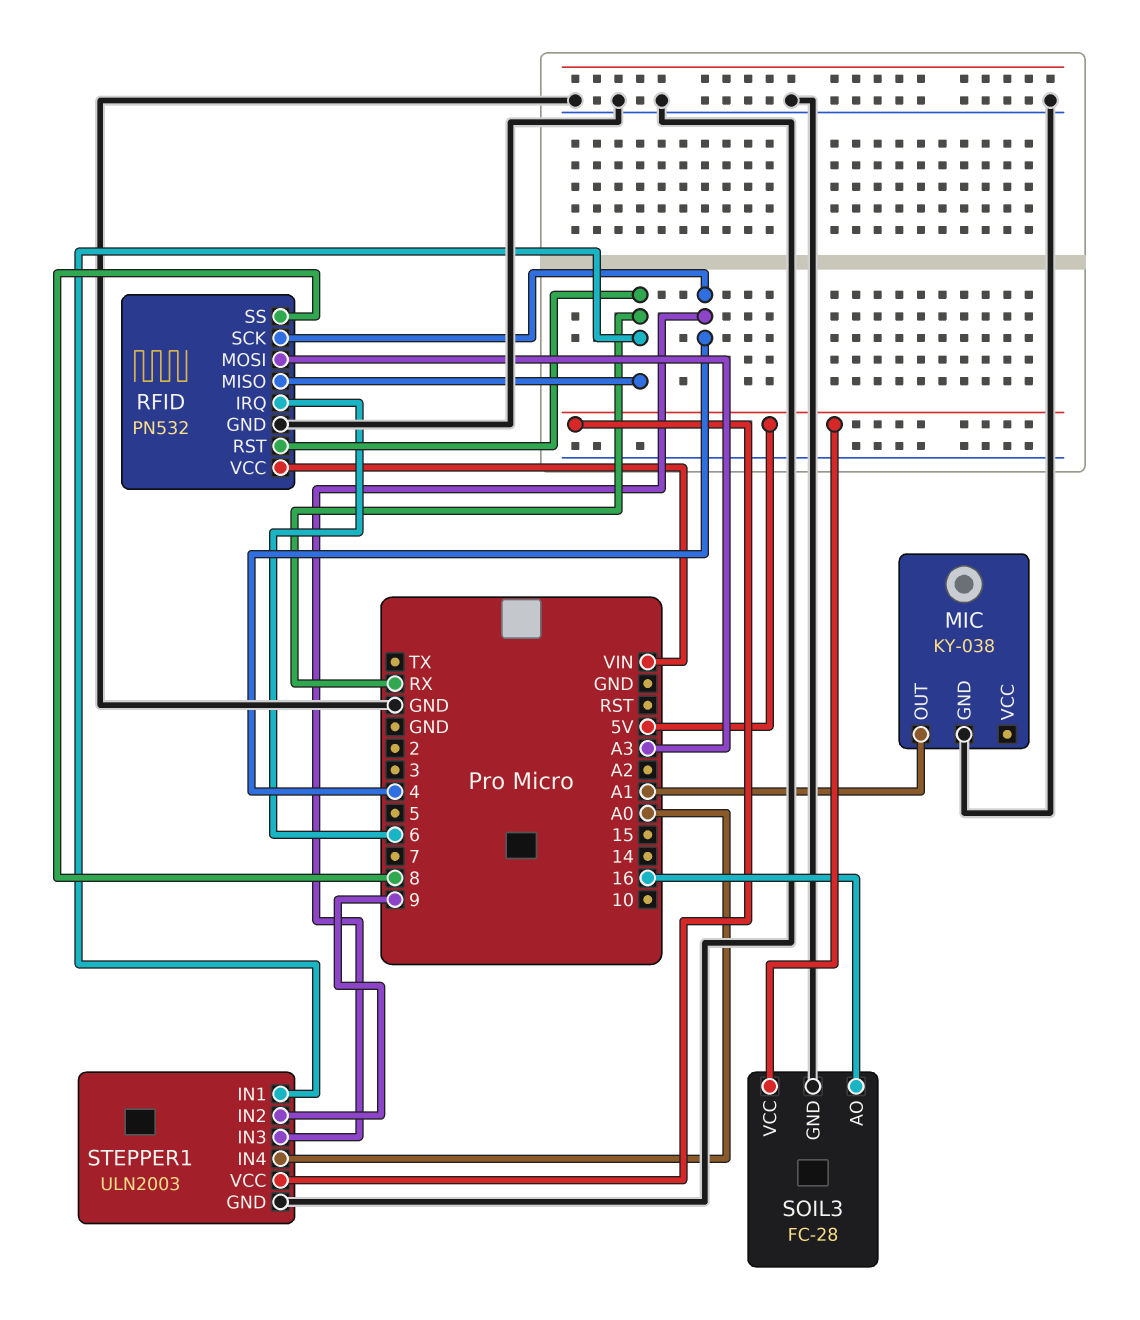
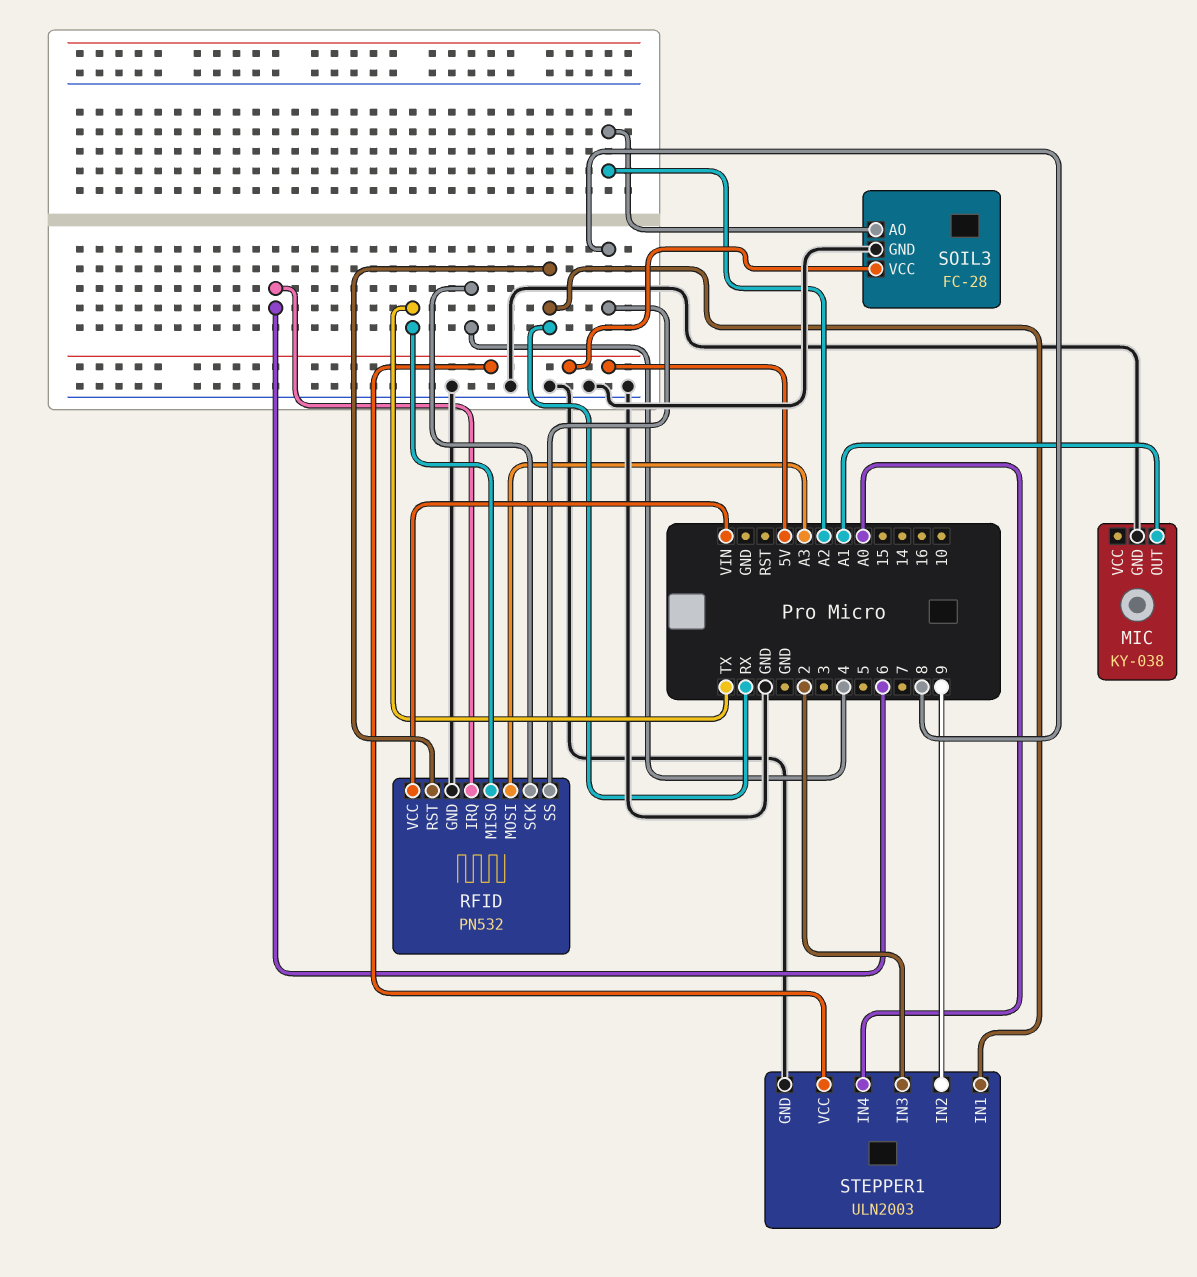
RFID pin MISO: RX -> TX
SOIL3 pin AO: 16 -> A2
STEPPER1 pin IN3: 4 -> 2

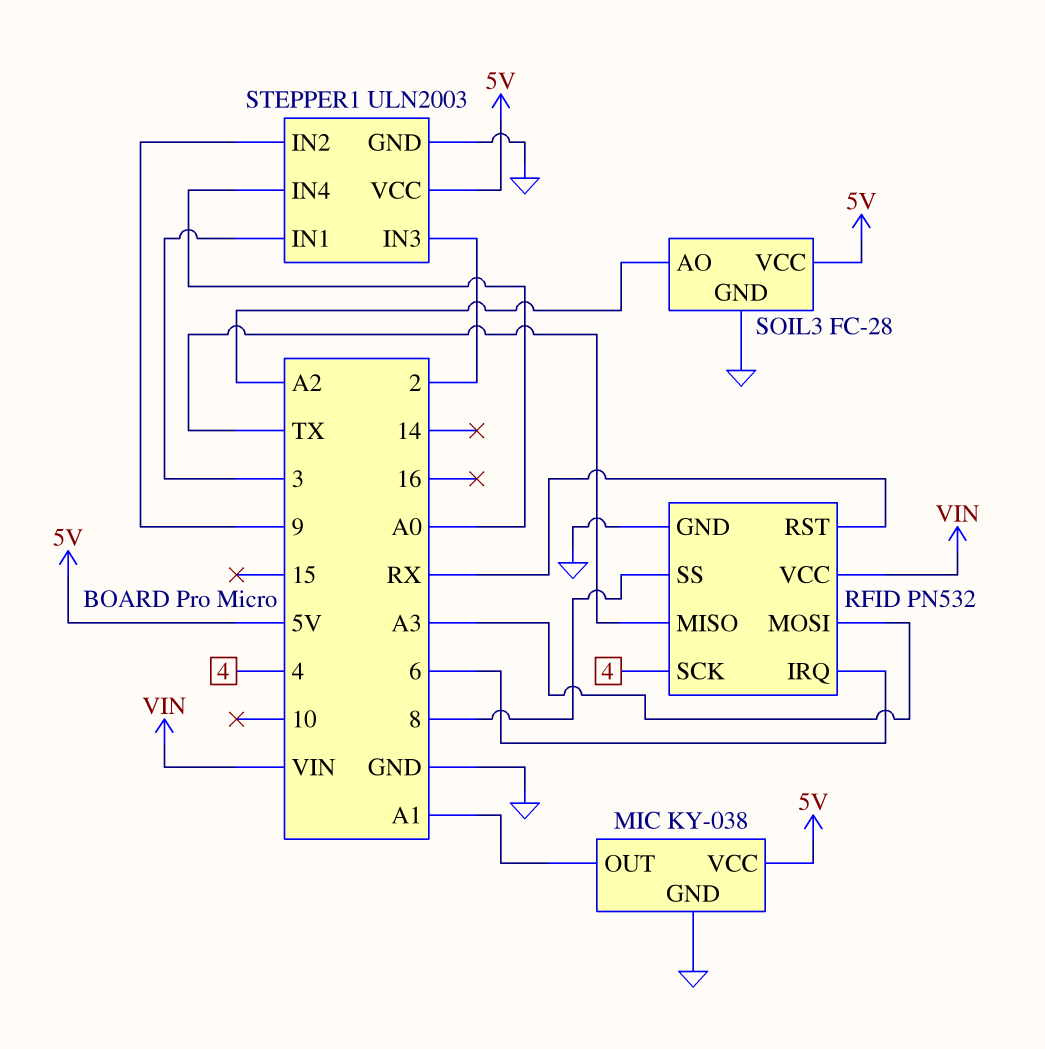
MIC pin VCC: none -> 5V
STEPPER1 pin IN1: RX -> 3

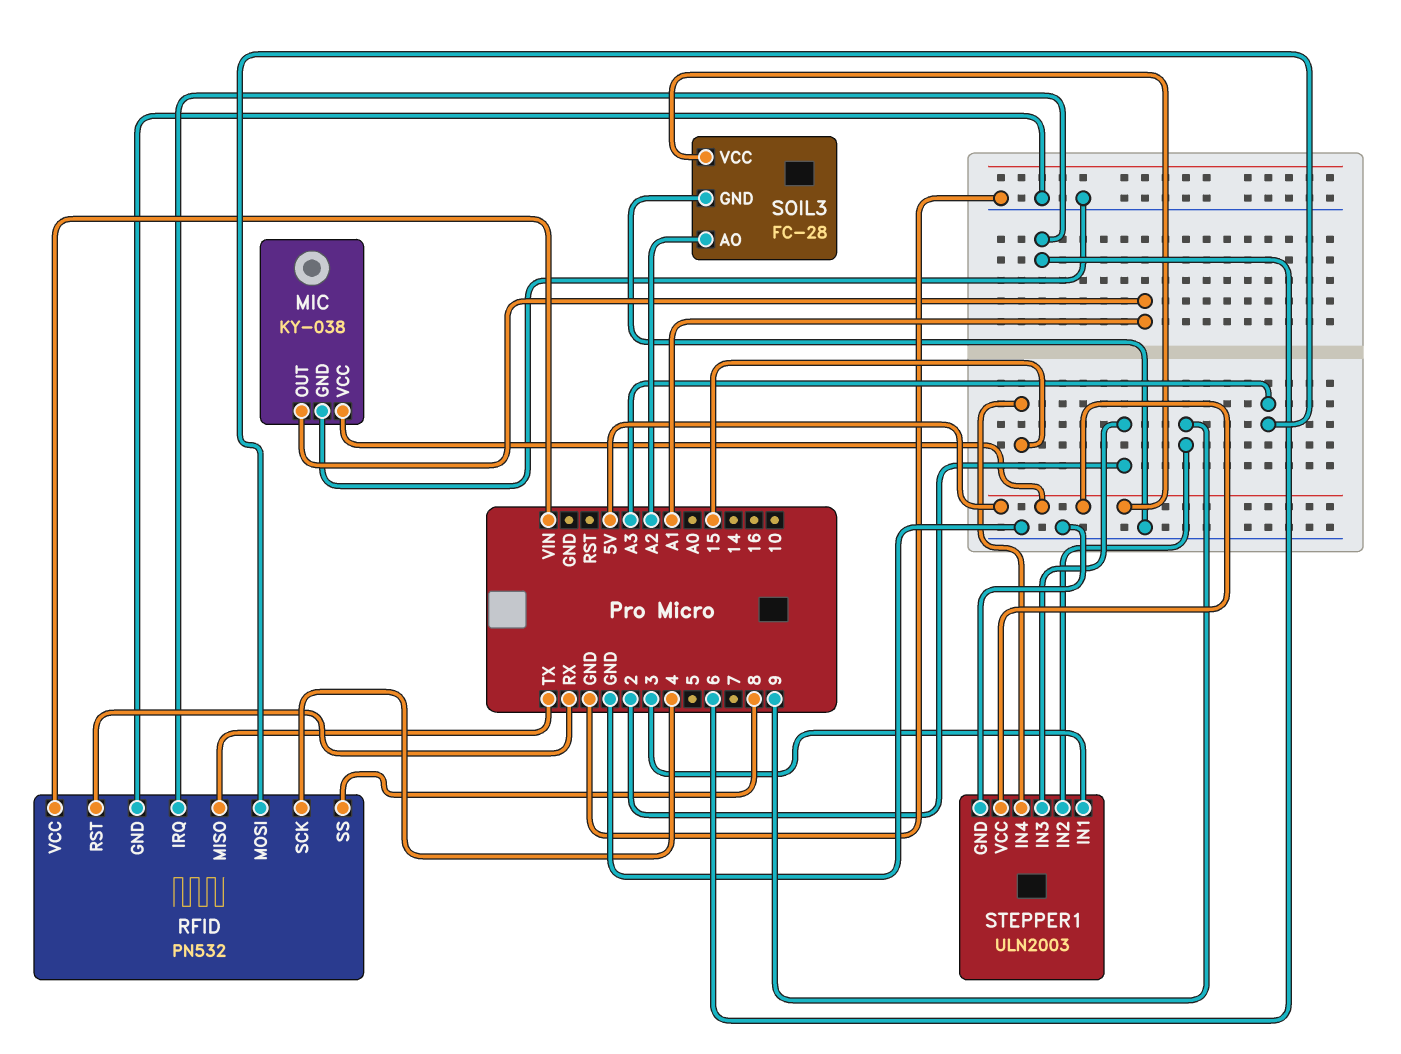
STEPPER1 pin IN4: A0 -> 15

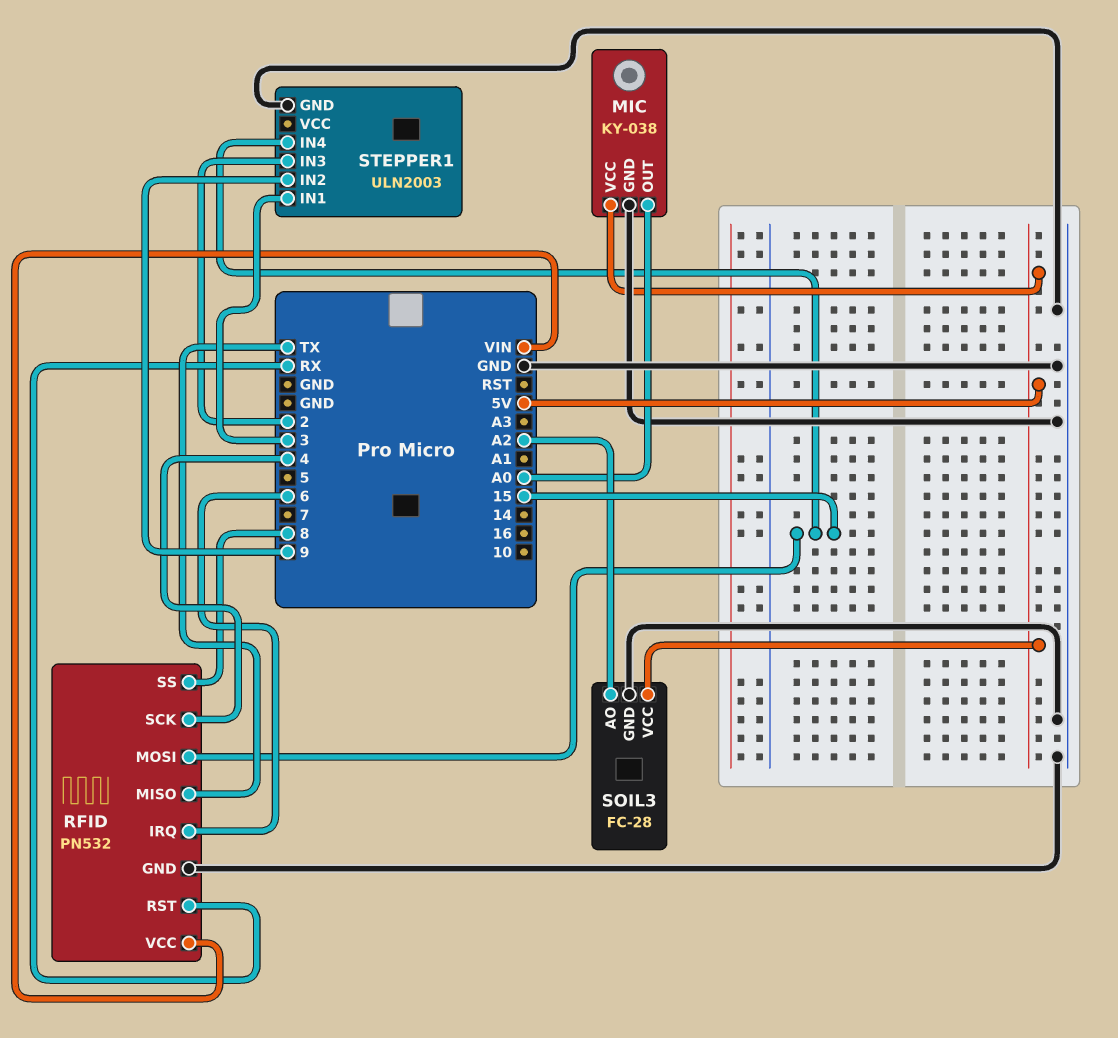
MIC pin OUT: A1 -> A0
RFID pin MOSI: A3 -> 15
STEPPER1 pin VCC: 5V -> none

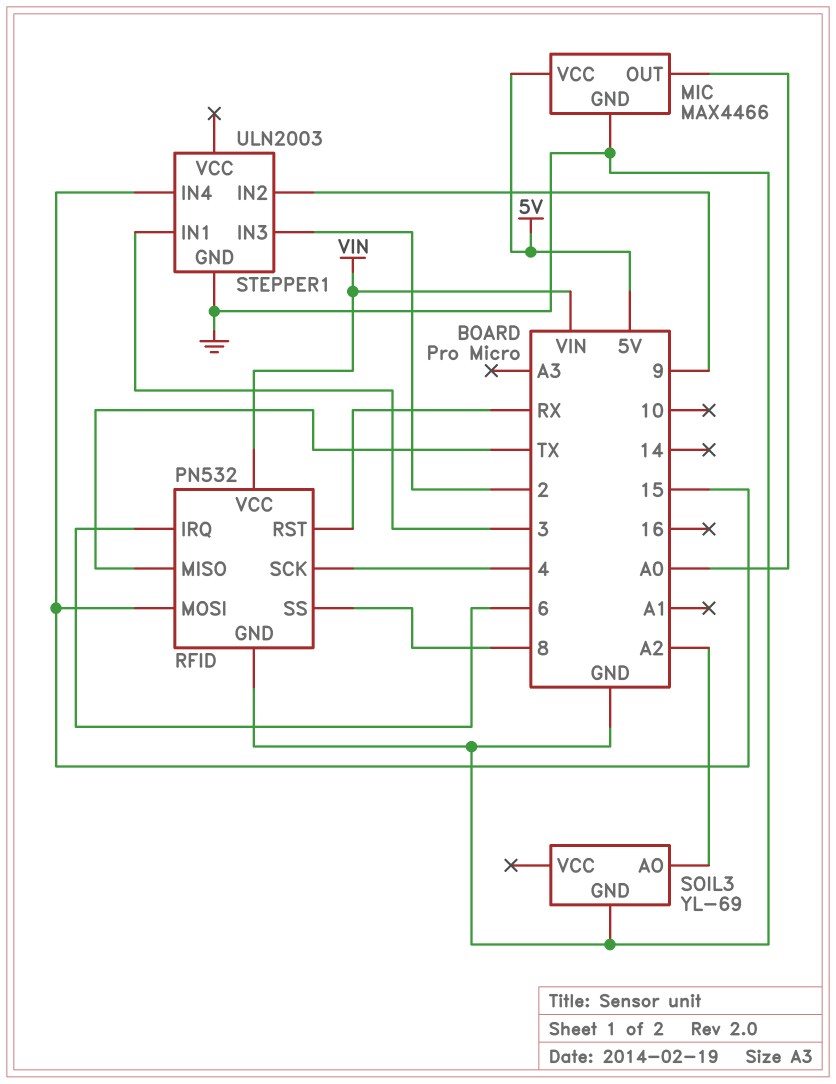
MIC: KY-038 -> MAX4466
SOIL3: FC-28 -> YL-69
SOIL3 pin VCC: 5V -> none

